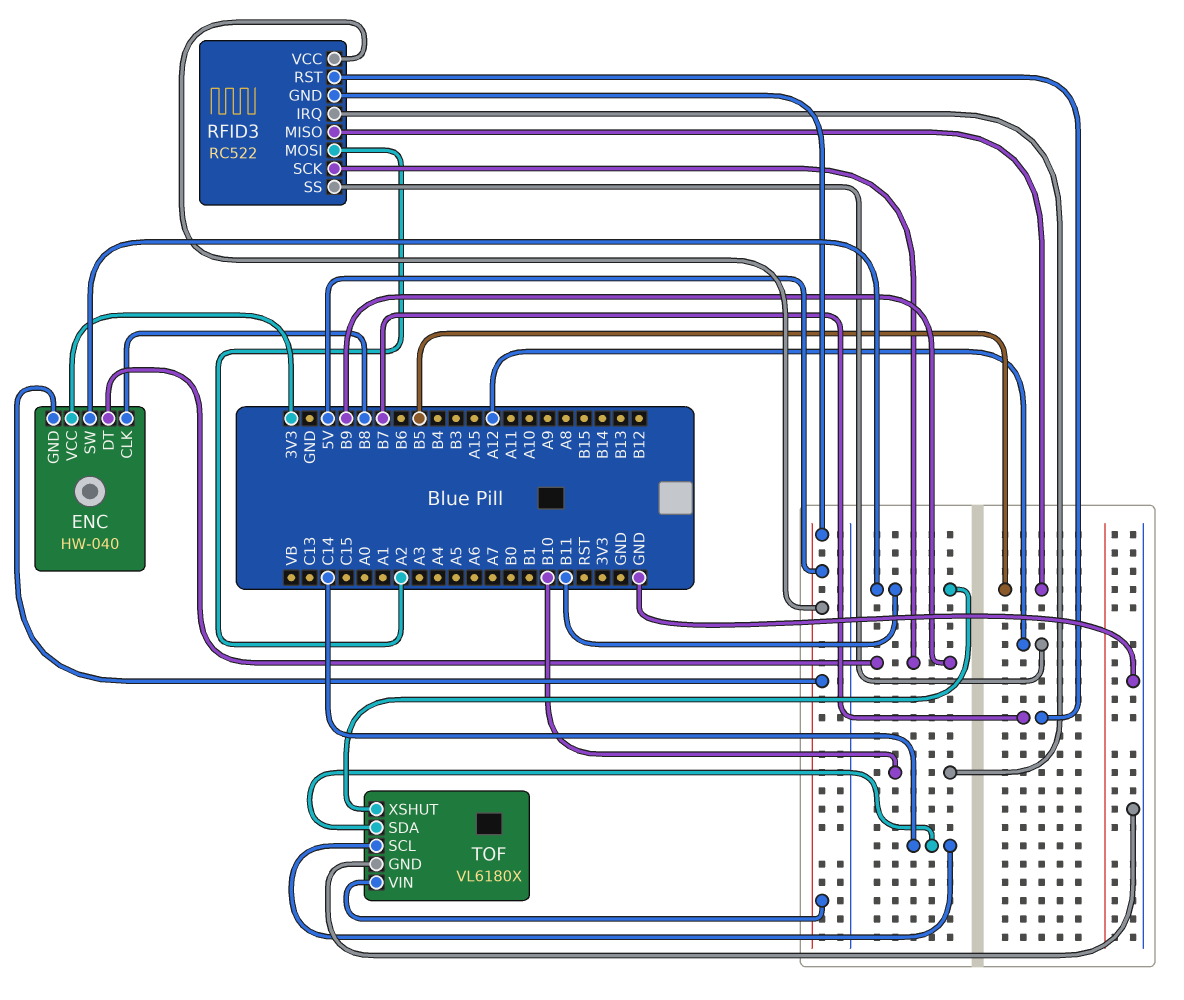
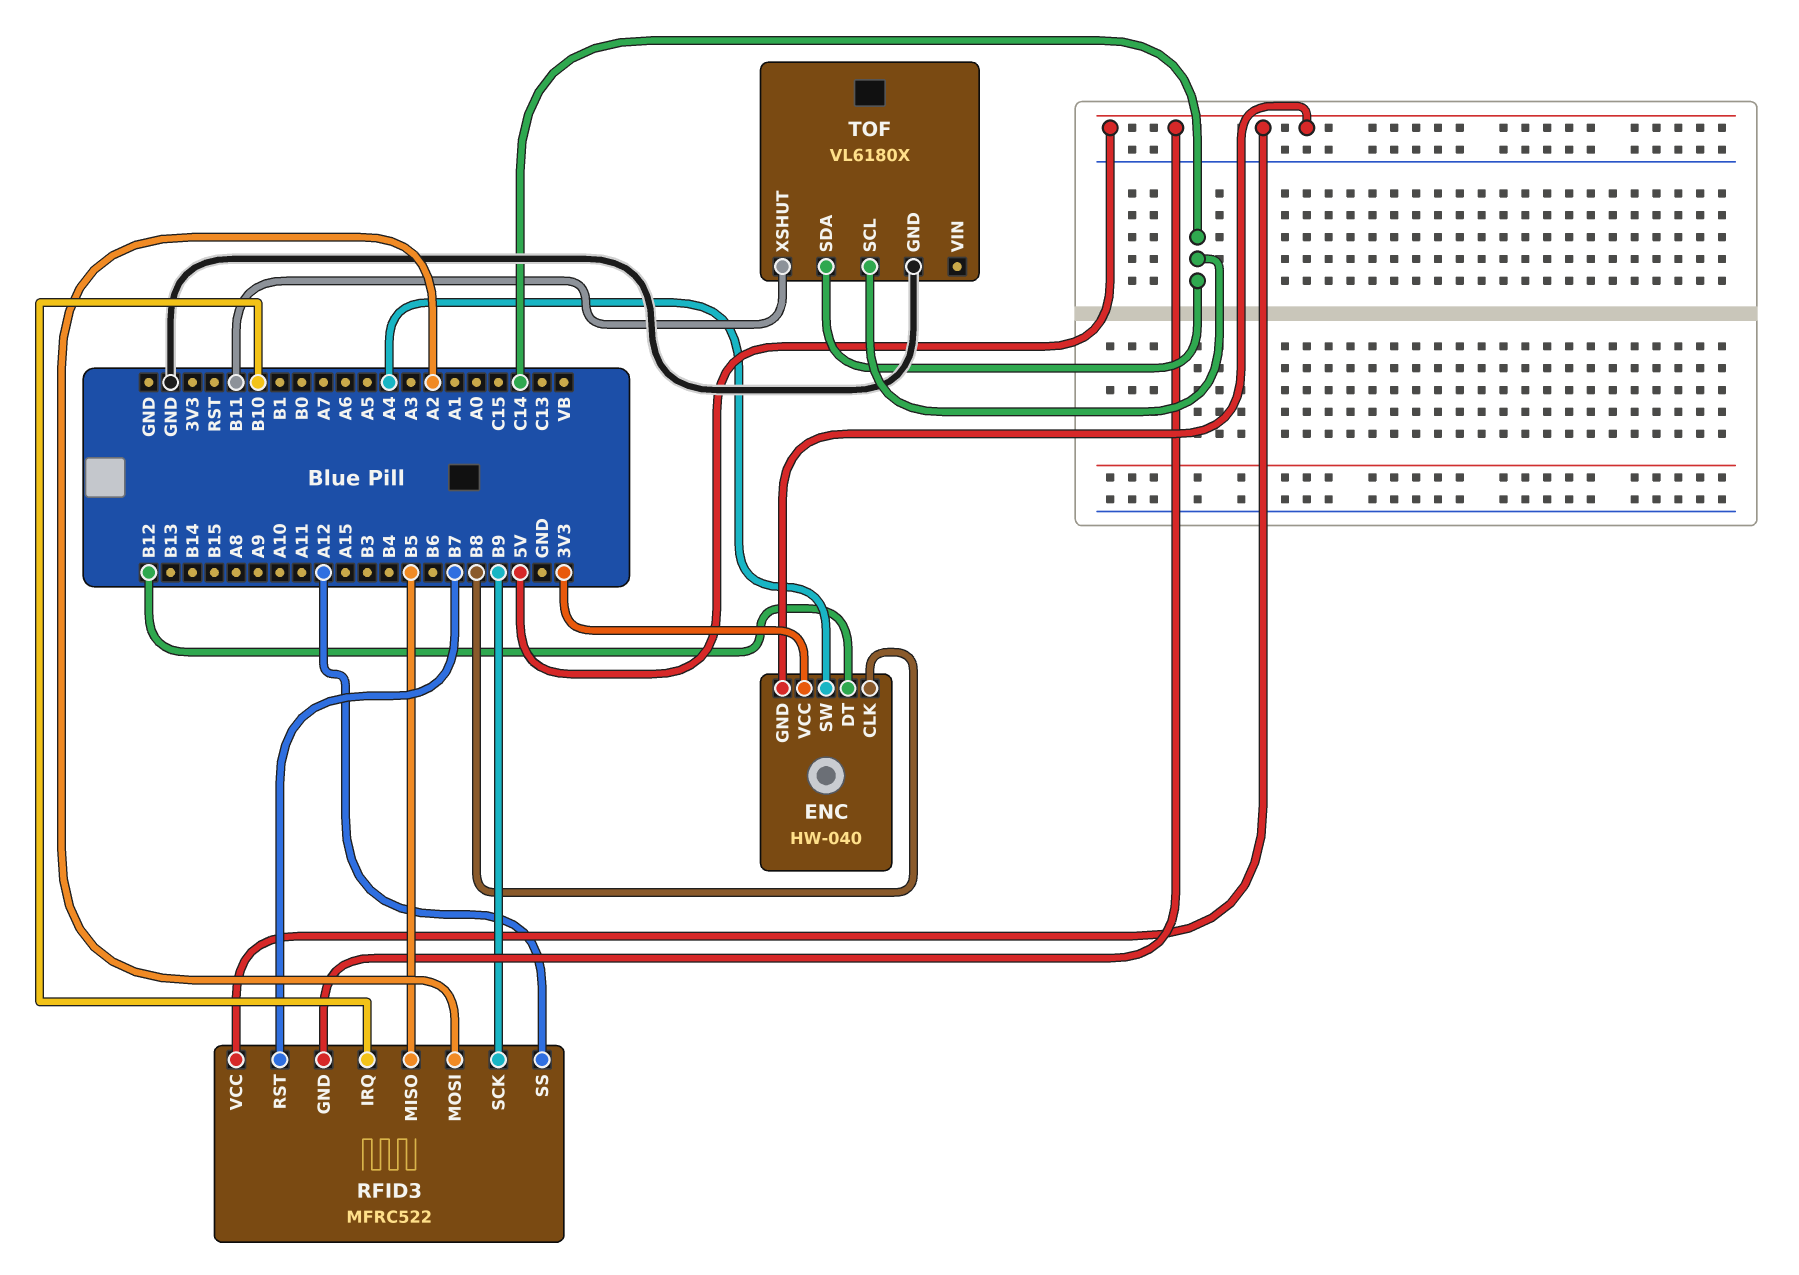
ENC pin DT: B9 -> B12
ENC pin SW: B11 -> A4
RFID3: RC522 -> MFRC522
TOF pin VIN: 5V -> none

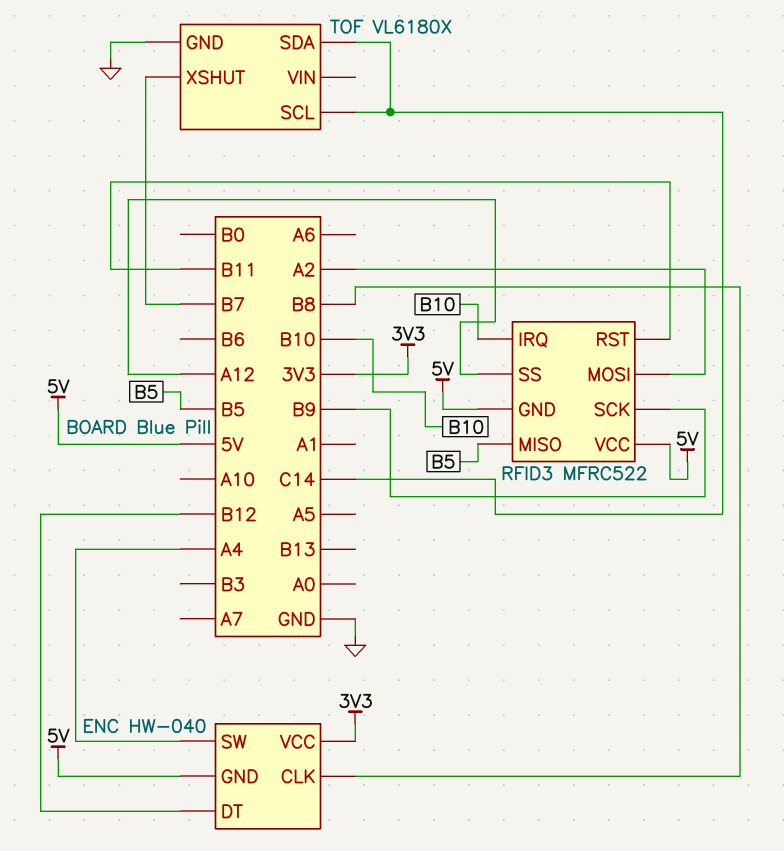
RFID3 pin RST: B7 -> B11
TOF pin XSHUT: B11 -> B7

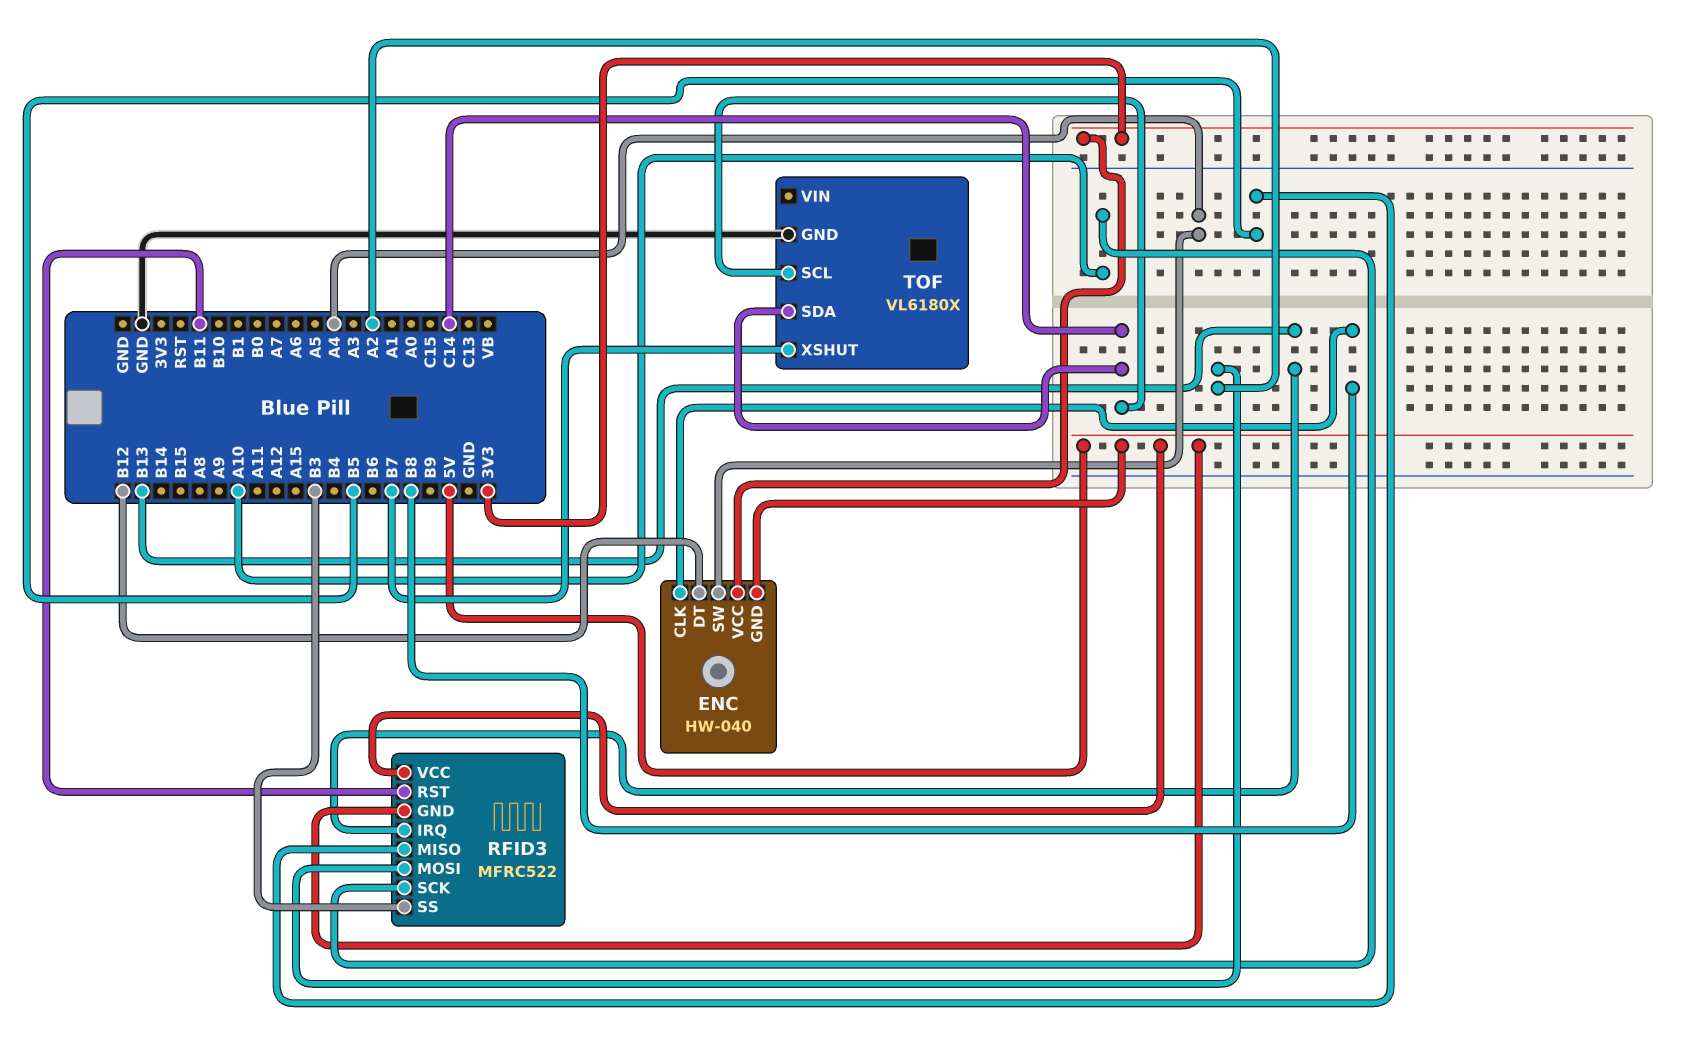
RFID3 pin IRQ: B10 -> B13
RFID3 pin SCK: B9 -> A10
RFID3 pin SS: A12 -> B3

